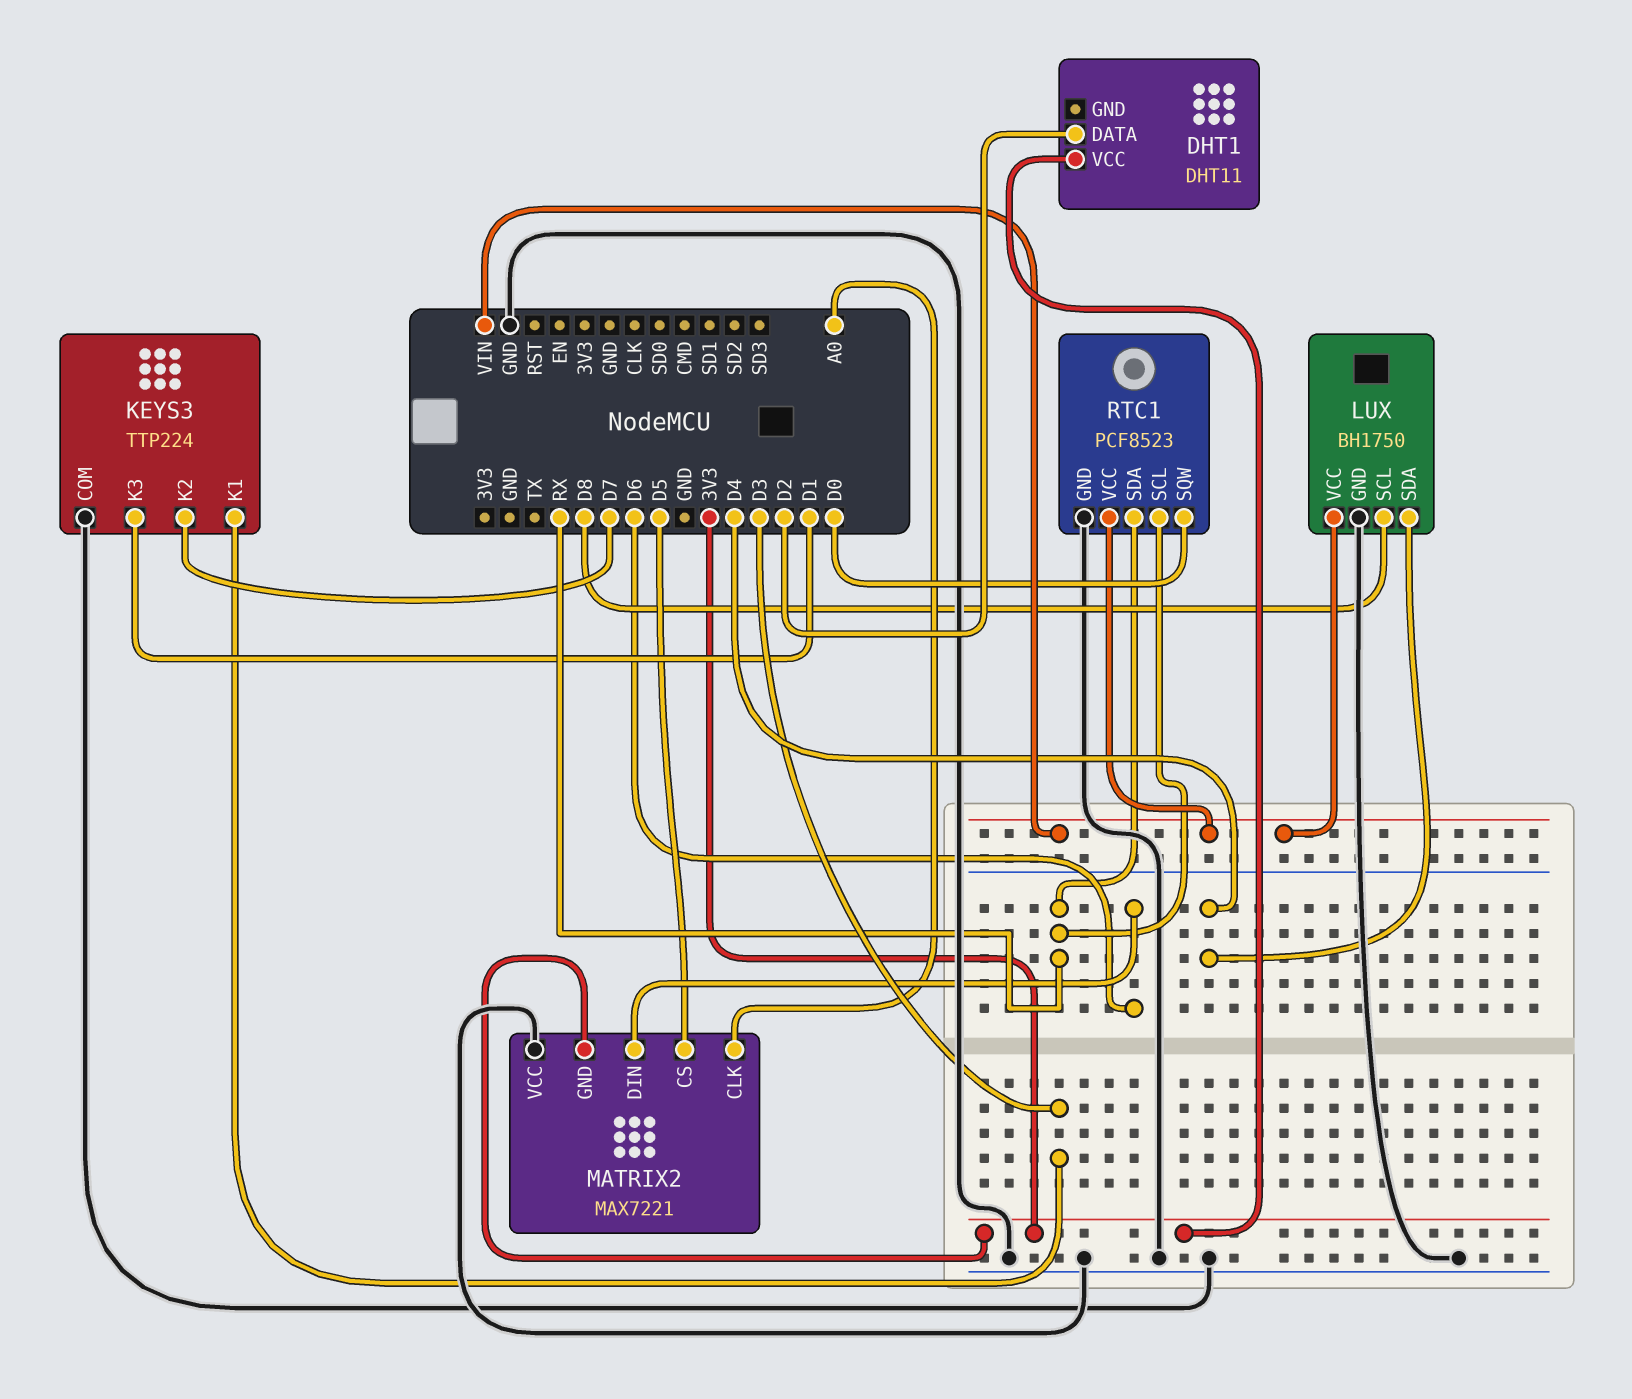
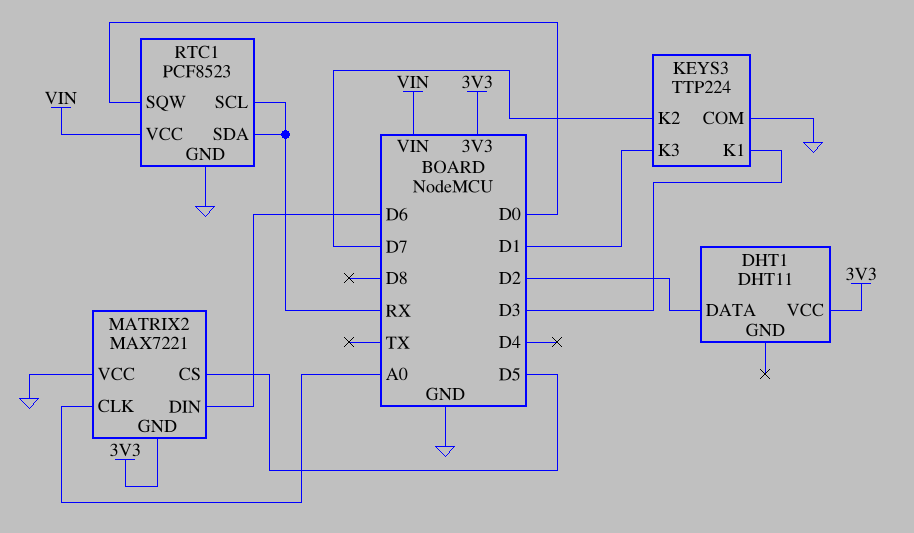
LUX: BH1750 -> none
LUX pin GND: GND -> none
LUX pin SCL: D8 -> none
LUX pin SDA: D4 -> none
LUX pin VCC: VIN -> none

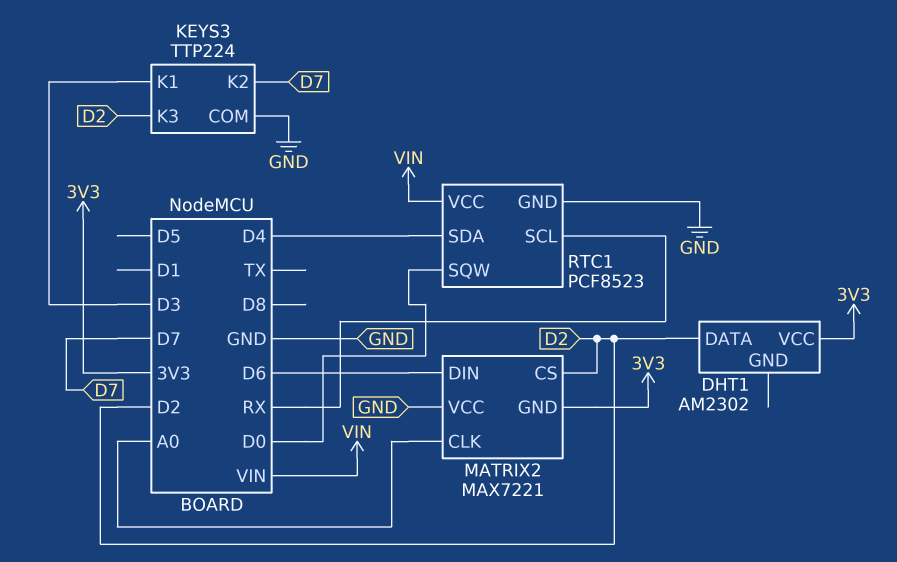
DHT1: DHT11 -> AM2302
KEYS3 pin K3: D1 -> D2
MATRIX2 pin CS: D5 -> D2
RTC1 pin SDA: RX -> D4

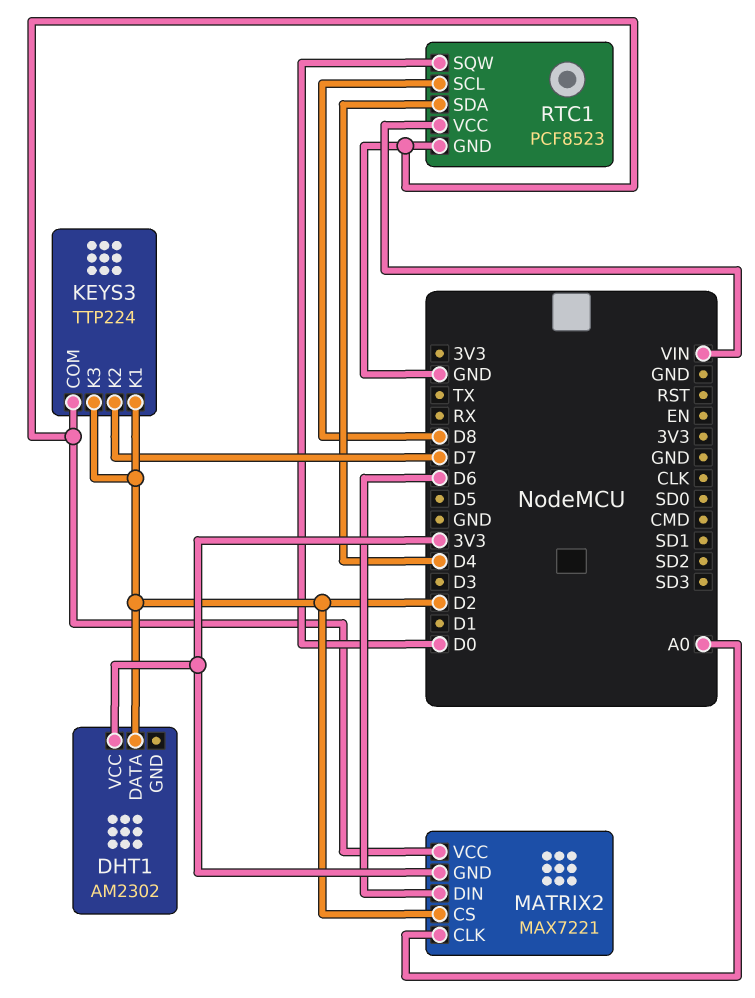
KEYS3 pin K1: D3 -> D2
RTC1 pin SCL: RX -> D8

